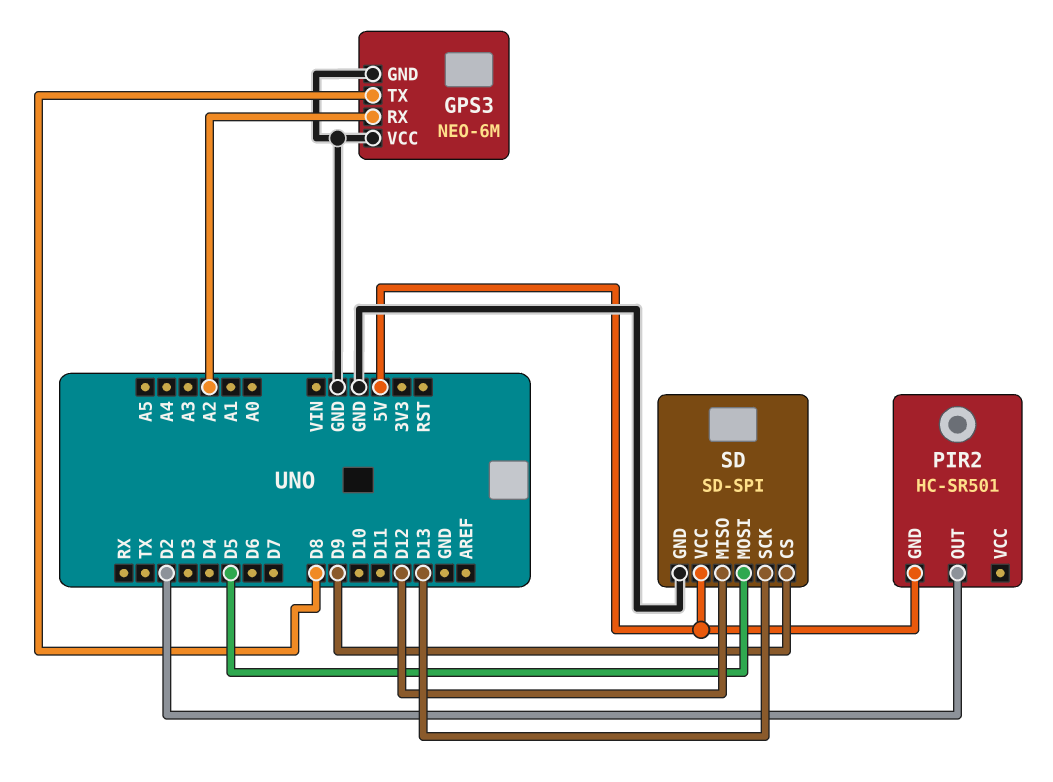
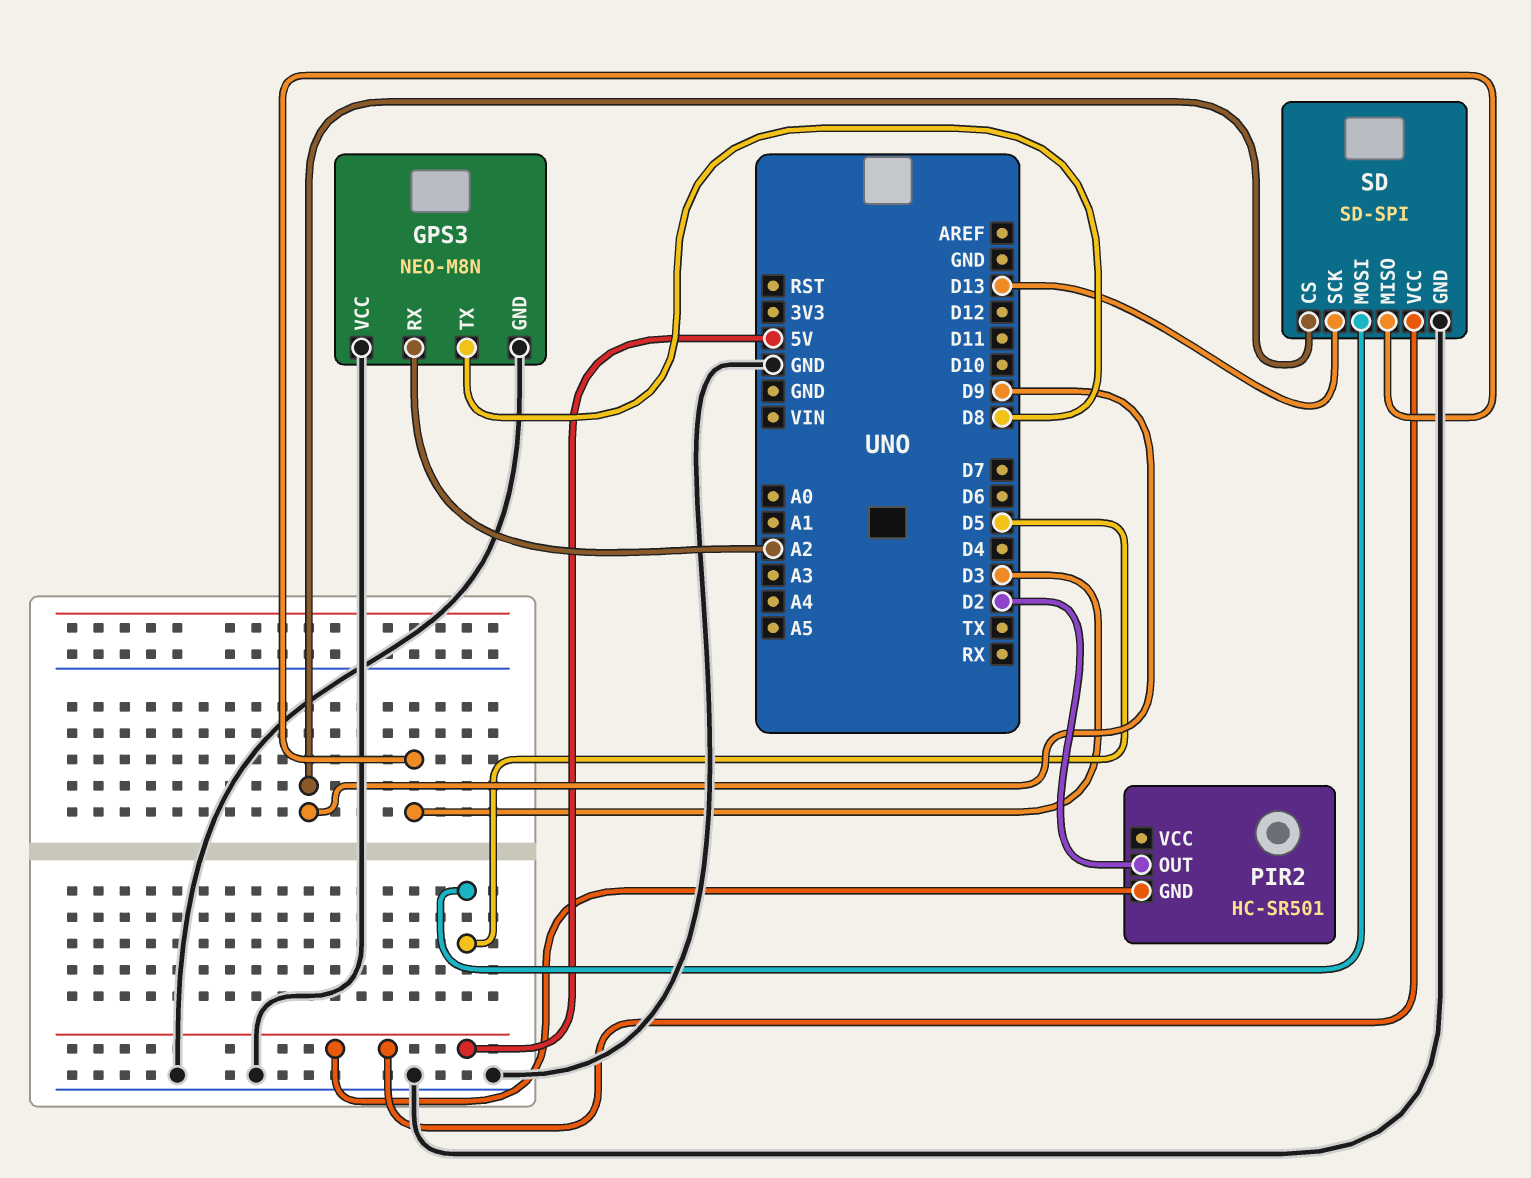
GPS3: NEO-6M -> NEO-M8N
SD pin MISO: D12 -> D3

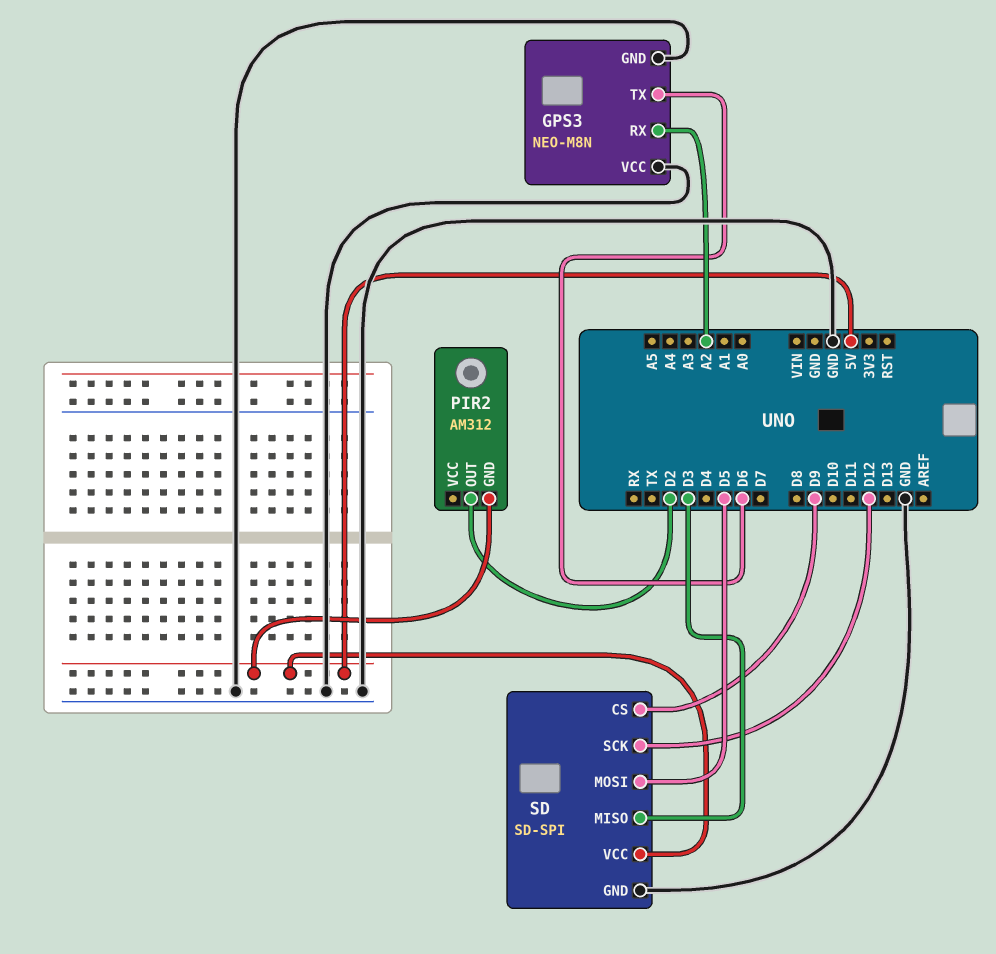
GPS3 pin TX: D8 -> D6
PIR2: HC-SR501 -> AM312
SD pin SCK: D13 -> D12

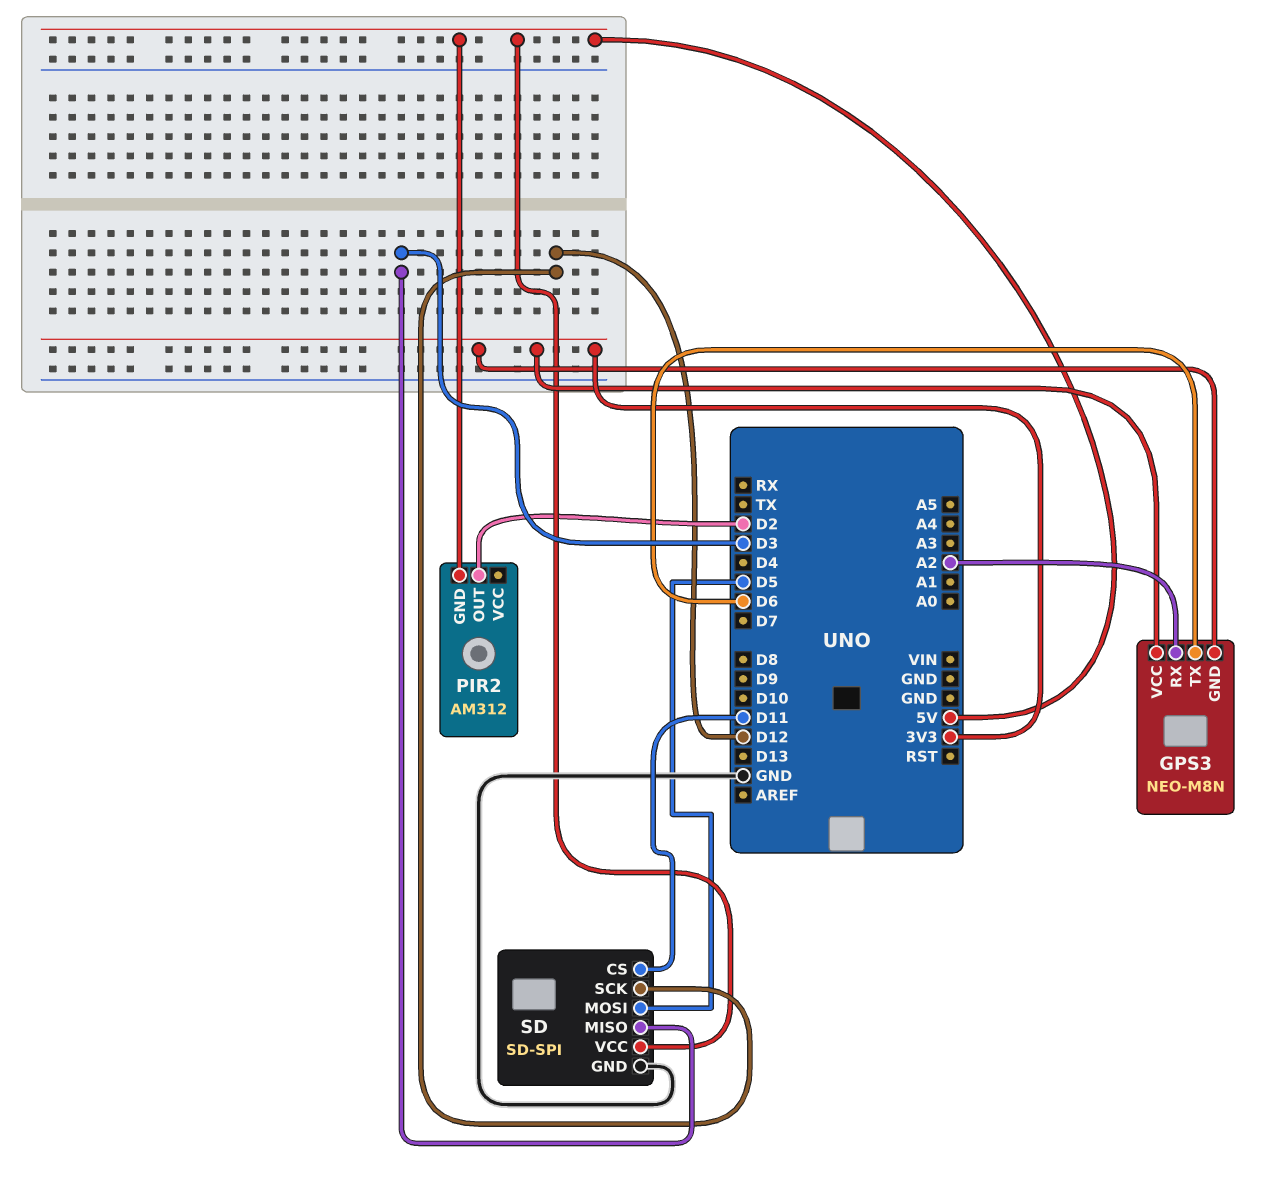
GPS3 pin GND: GND -> 3V3
GPS3 pin VCC: GND -> 3V3
SD pin CS: D9 -> D11

